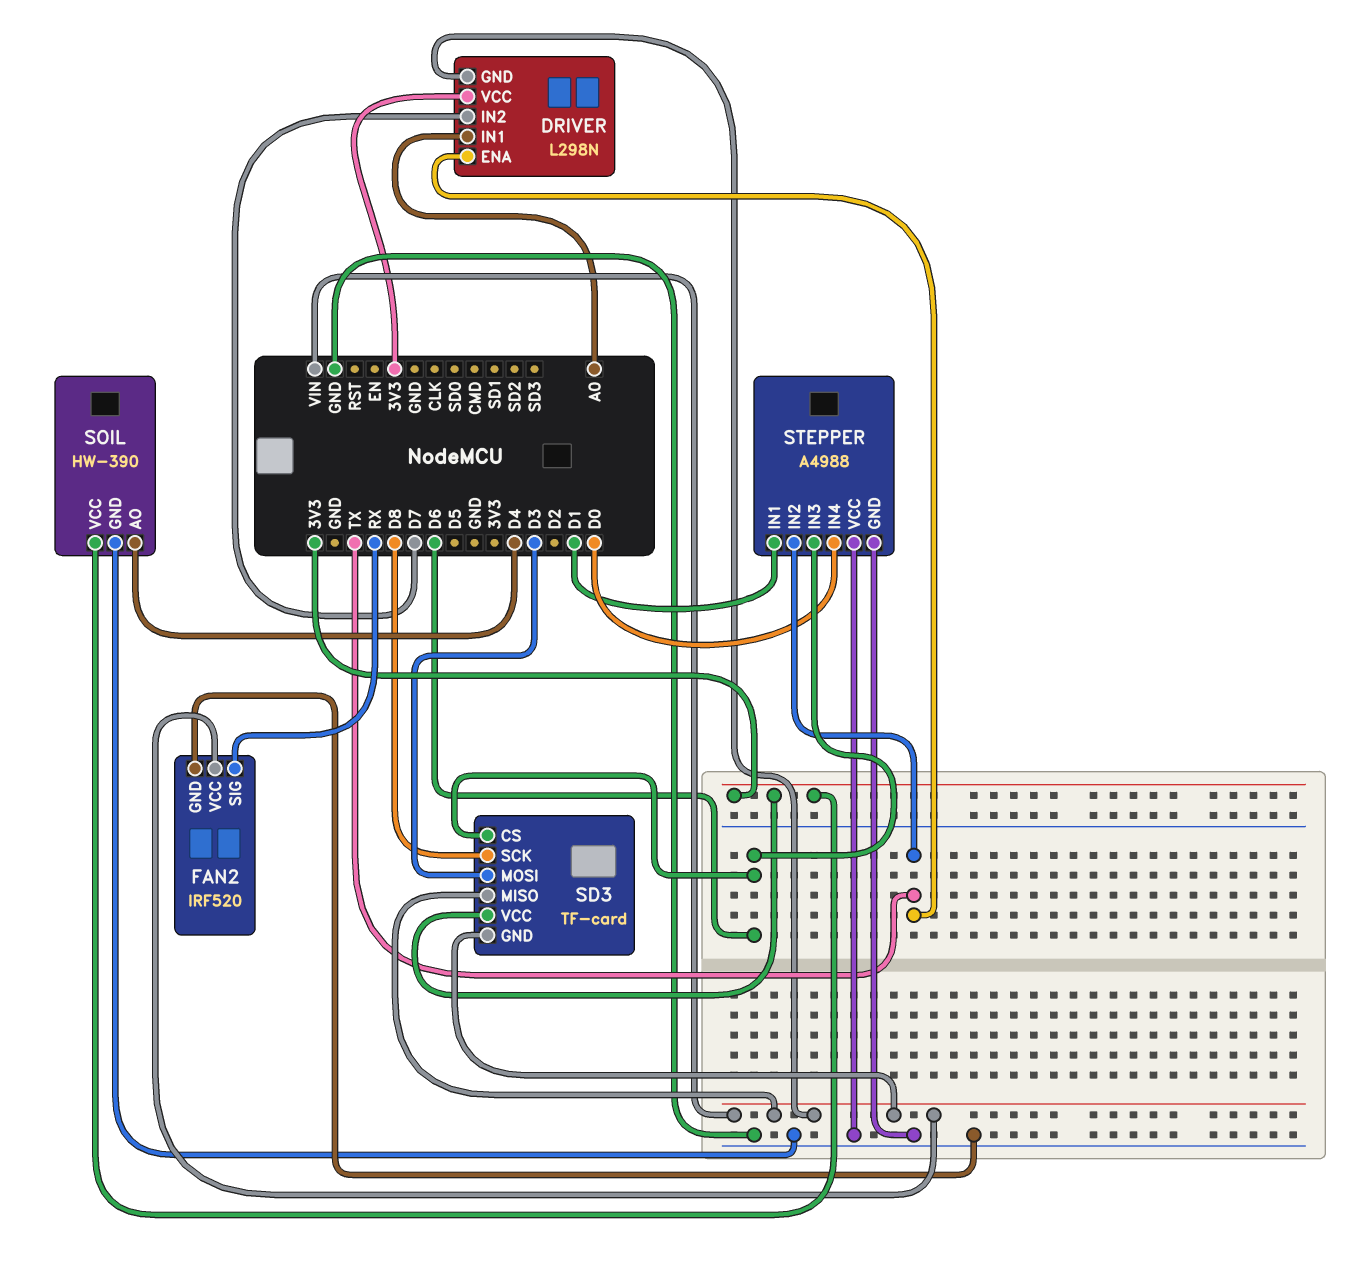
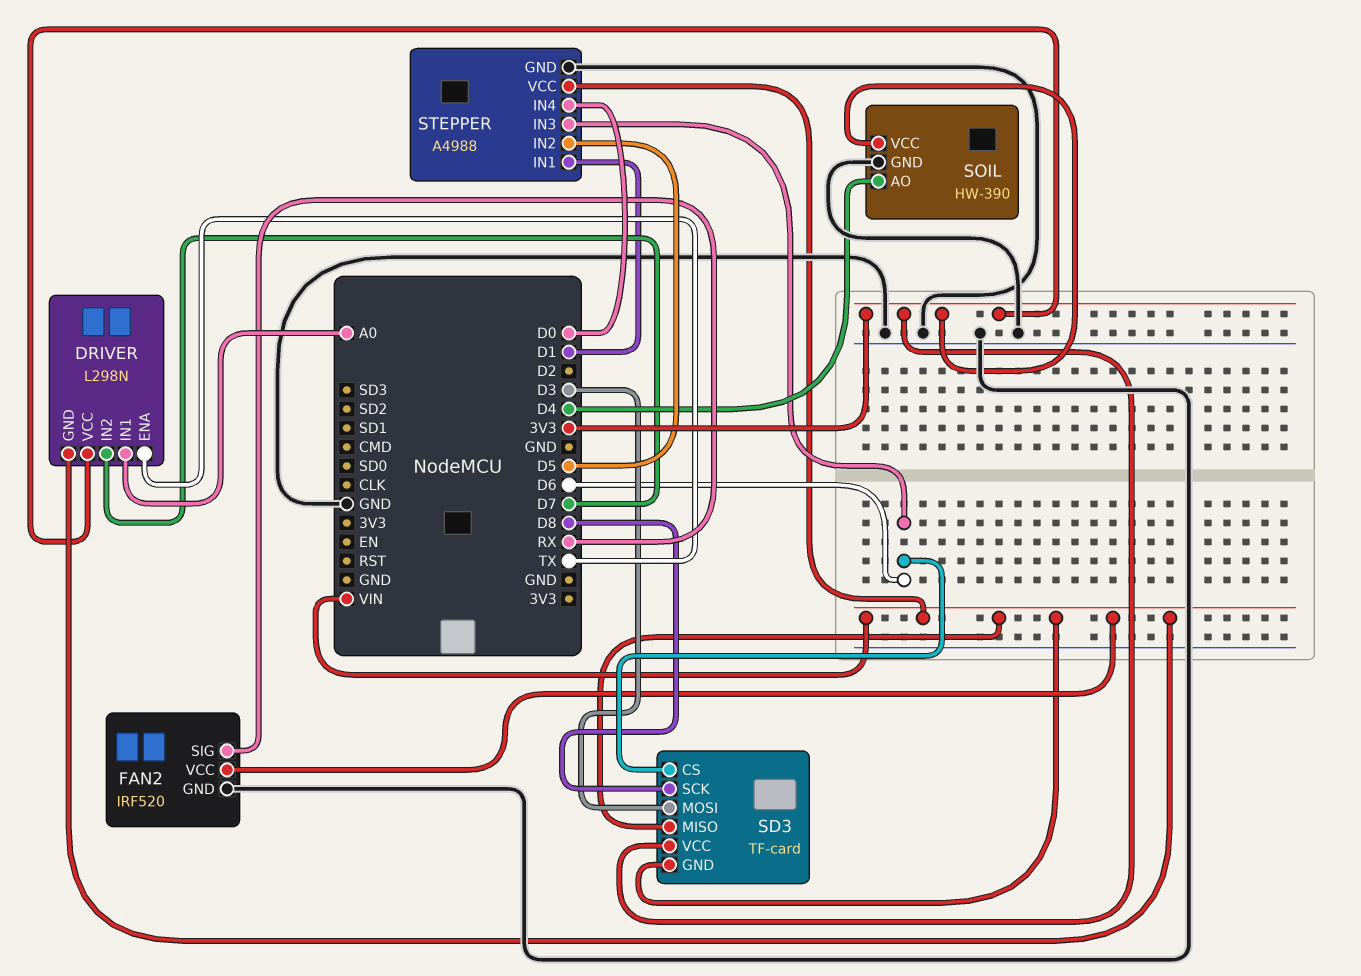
STEPPER pin IN2: TX -> D5
STEPPER pin VCC: GND -> VIN

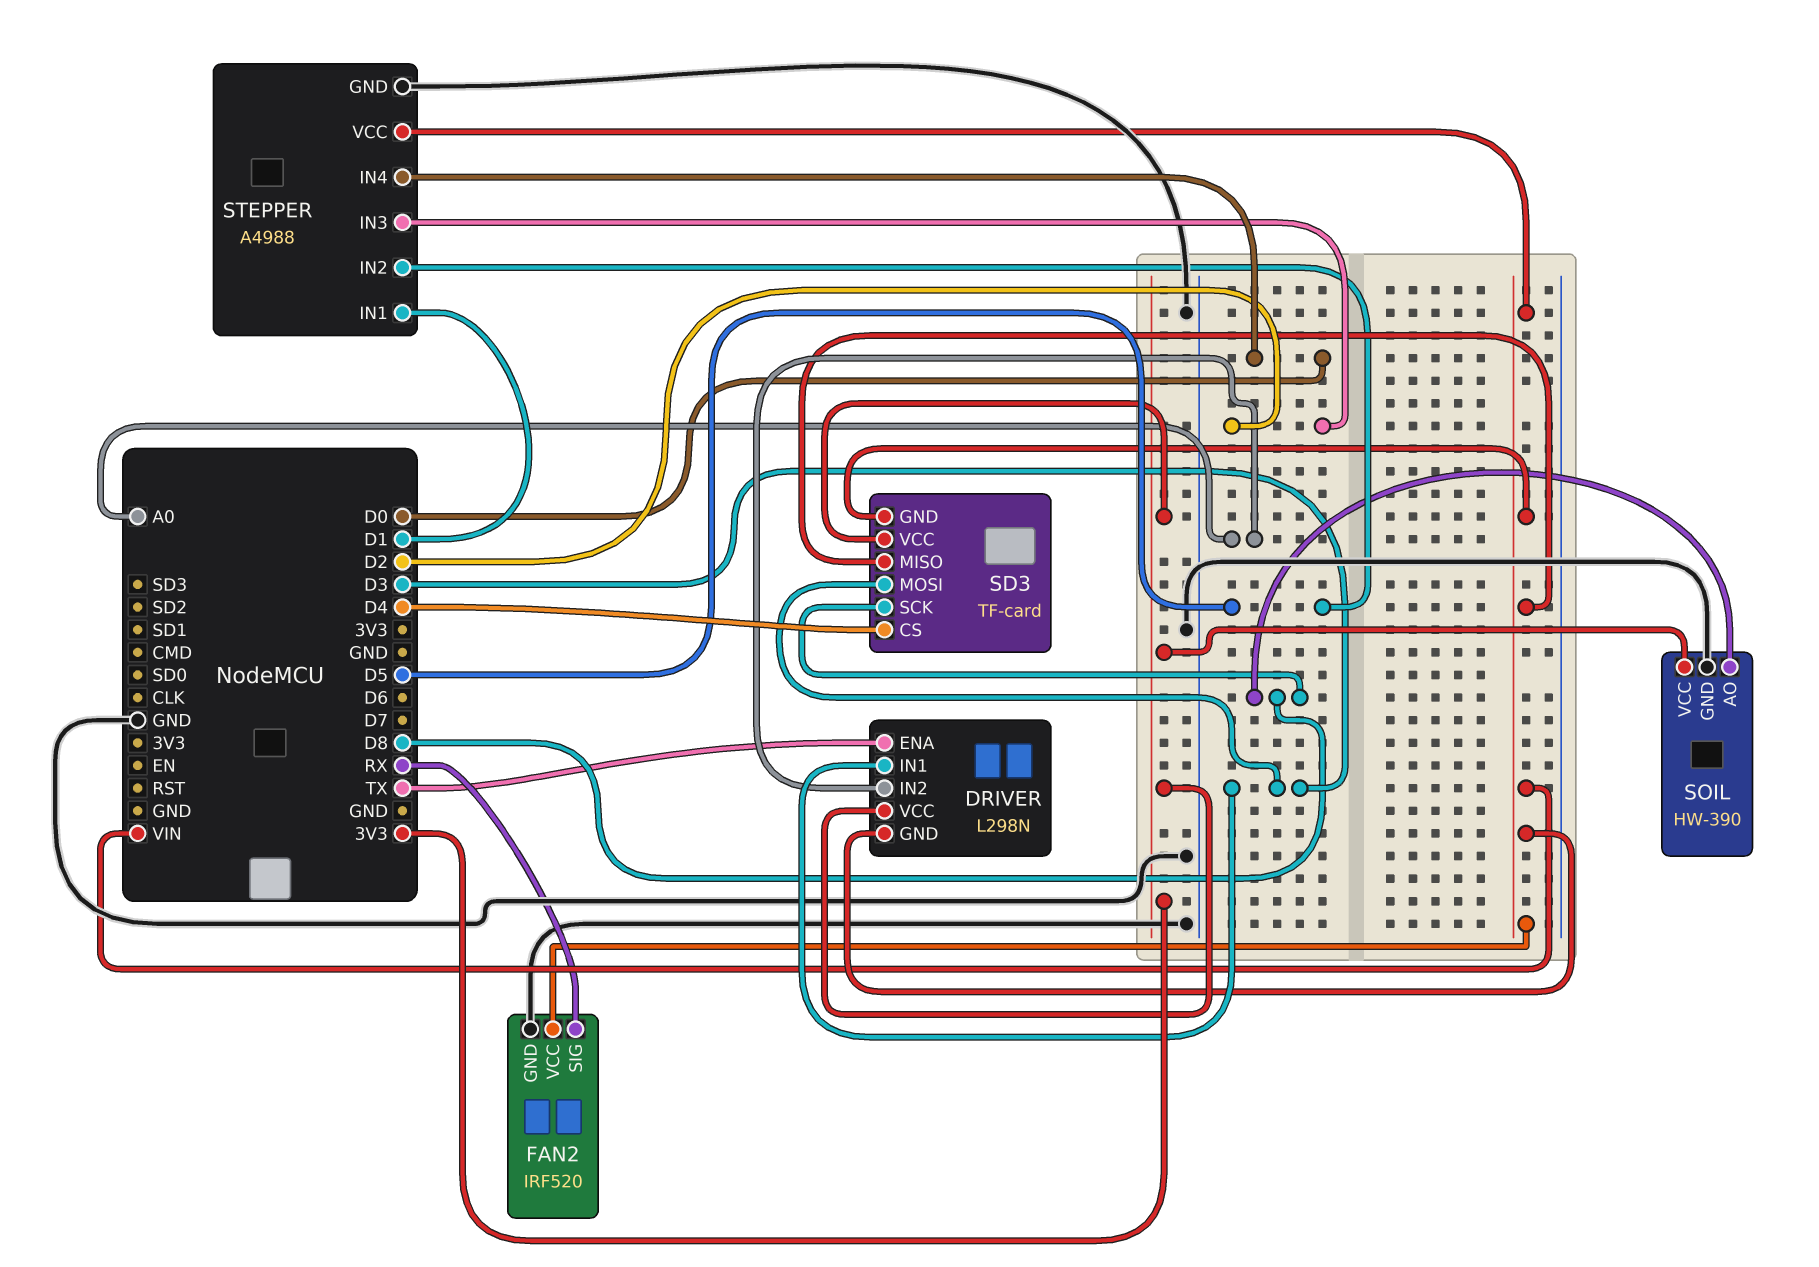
DRIVER pin IN1: A0 -> D3
DRIVER pin IN2: D7 -> A0
SD3 pin CS: D6 -> D4
SOIL pin AO: D4 -> D8
STEPPER pin IN3: D6 -> D2

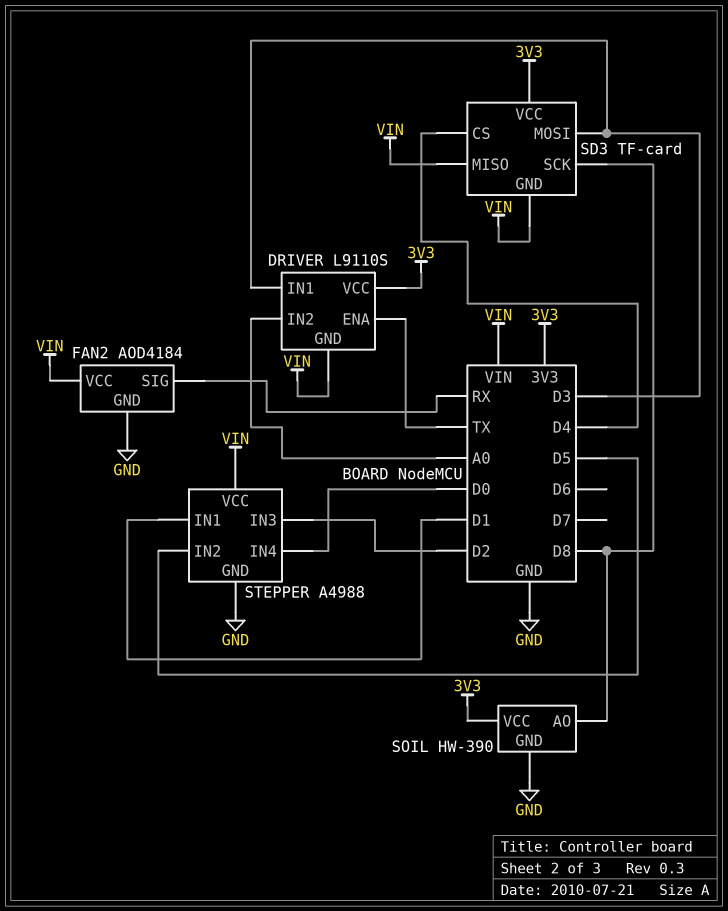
DRIVER: L298N -> L9110S
FAN2: IRF520 -> AOD4184

